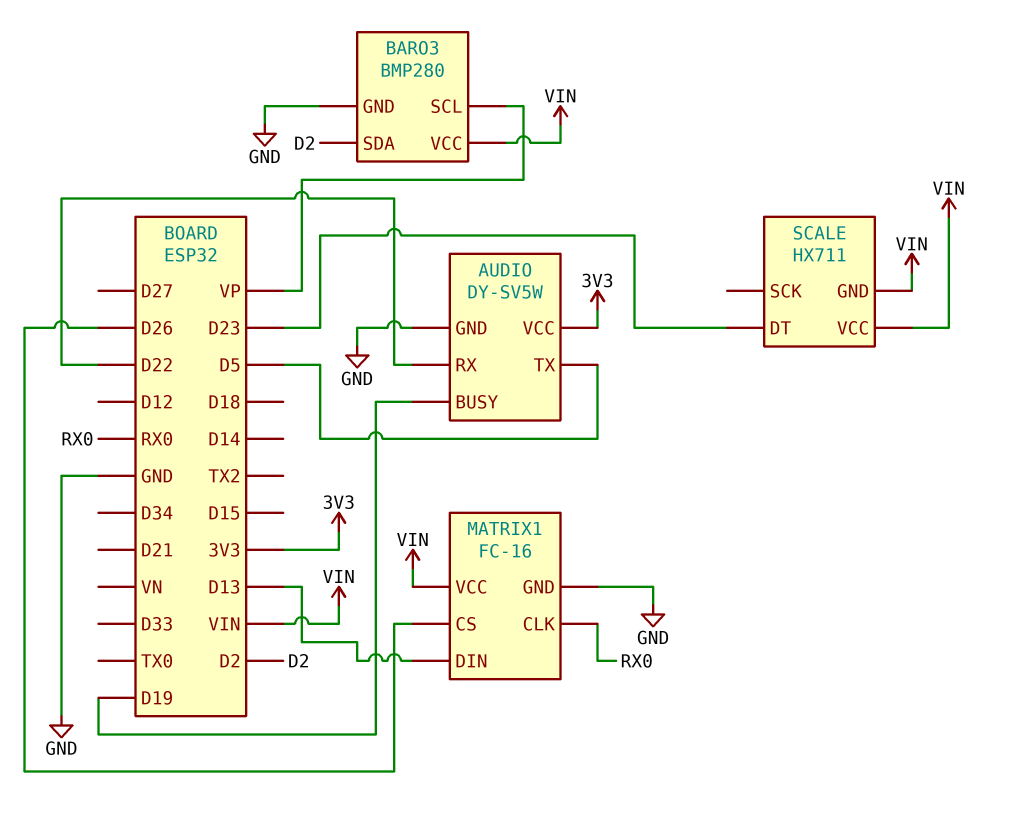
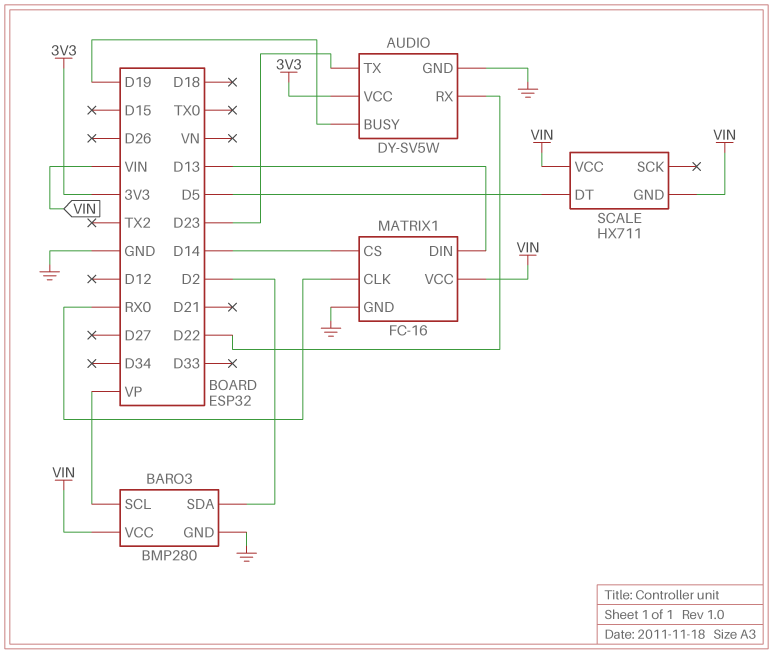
AUDIO pin TX: D5 -> D23
MATRIX1 pin CS: D26 -> D14
SCALE pin DT: D23 -> D5

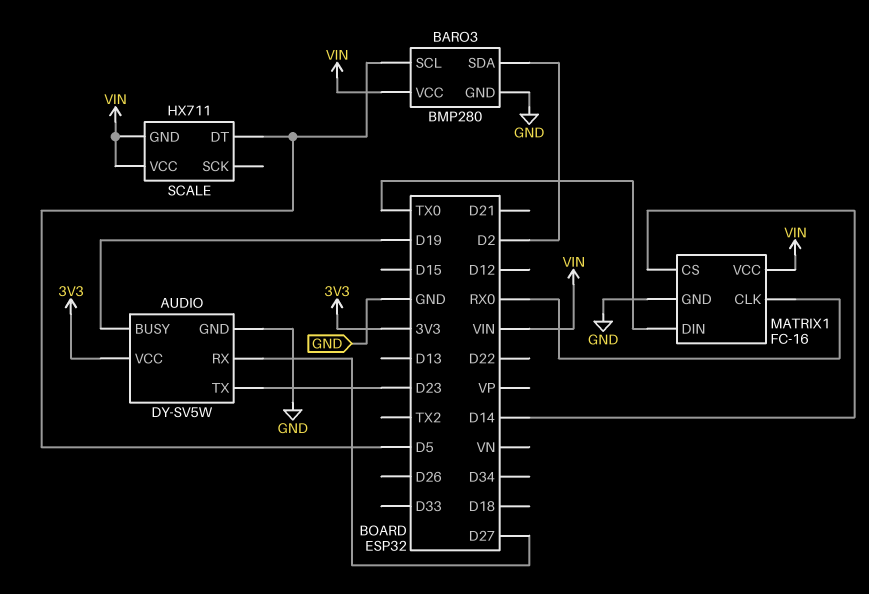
AUDIO pin RX: D22 -> D27
BARO3 pin SCL: VP -> D5
MATRIX1 pin DIN: D13 -> TX0

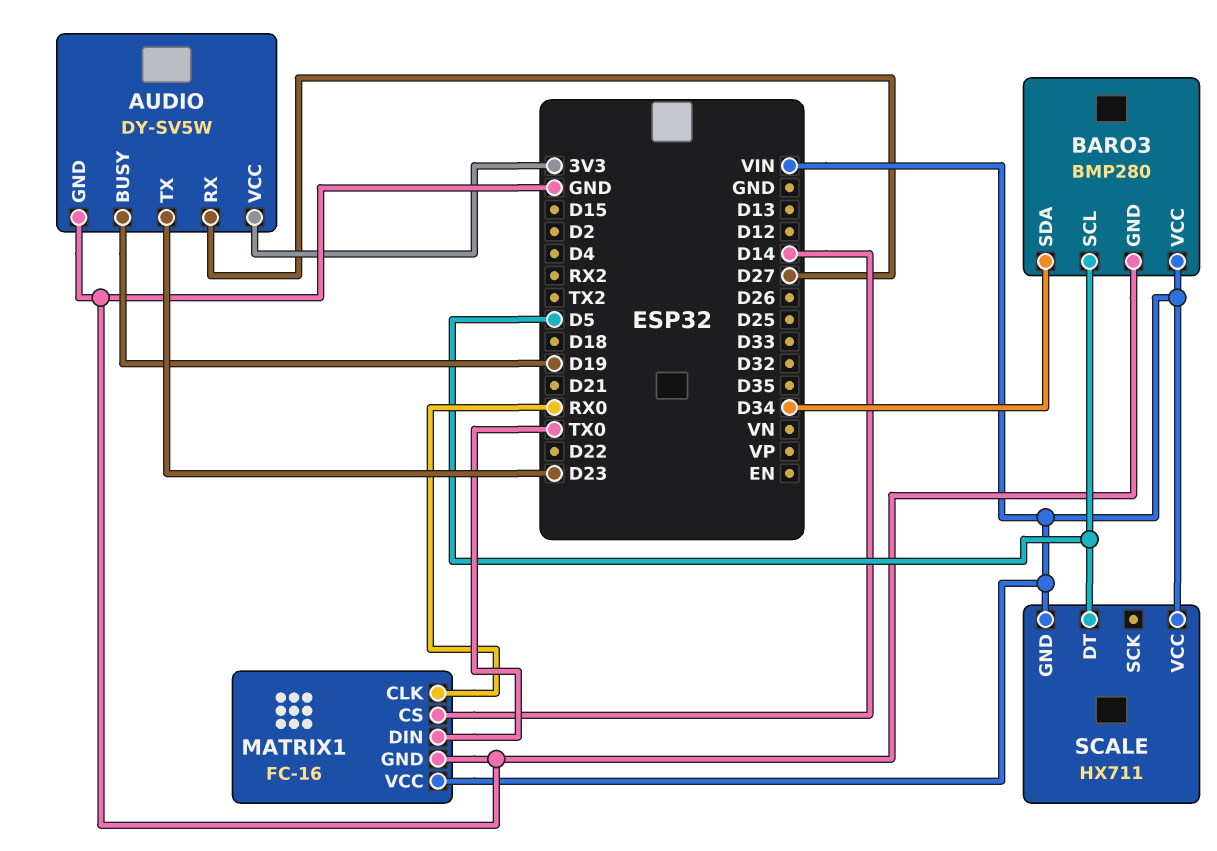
BARO3 pin SDA: D2 -> D34

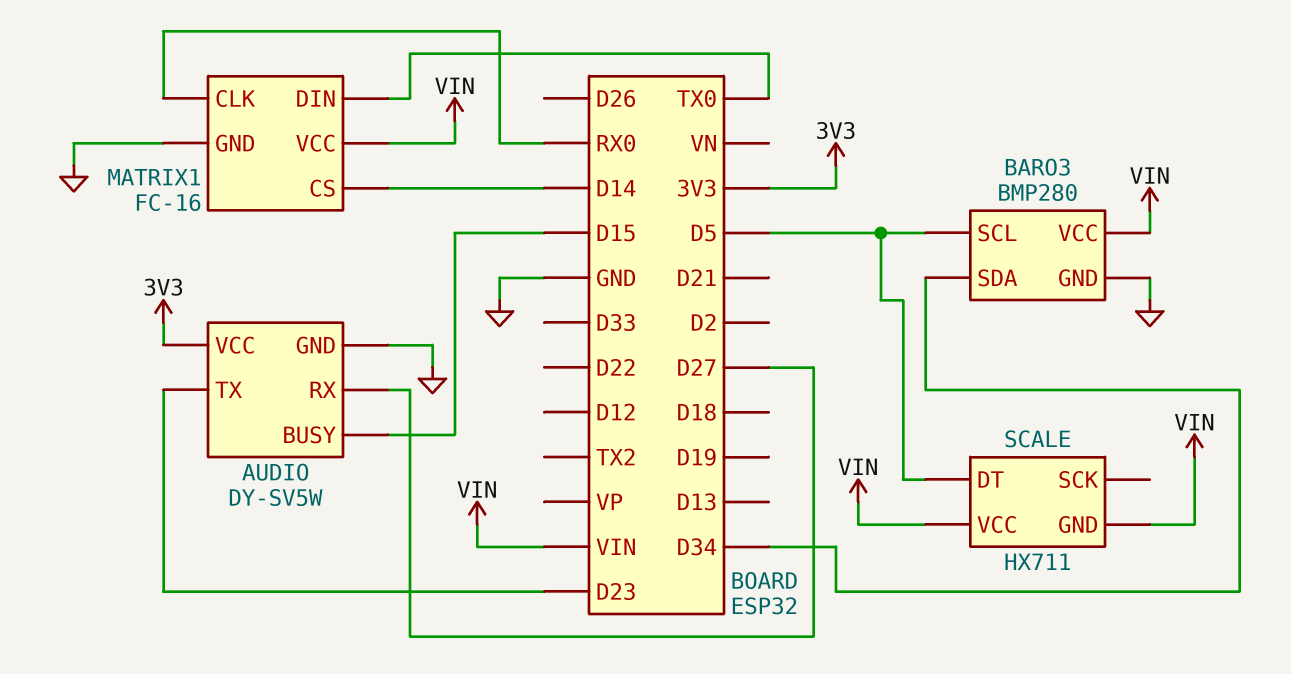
AUDIO pin BUSY: D19 -> D15

